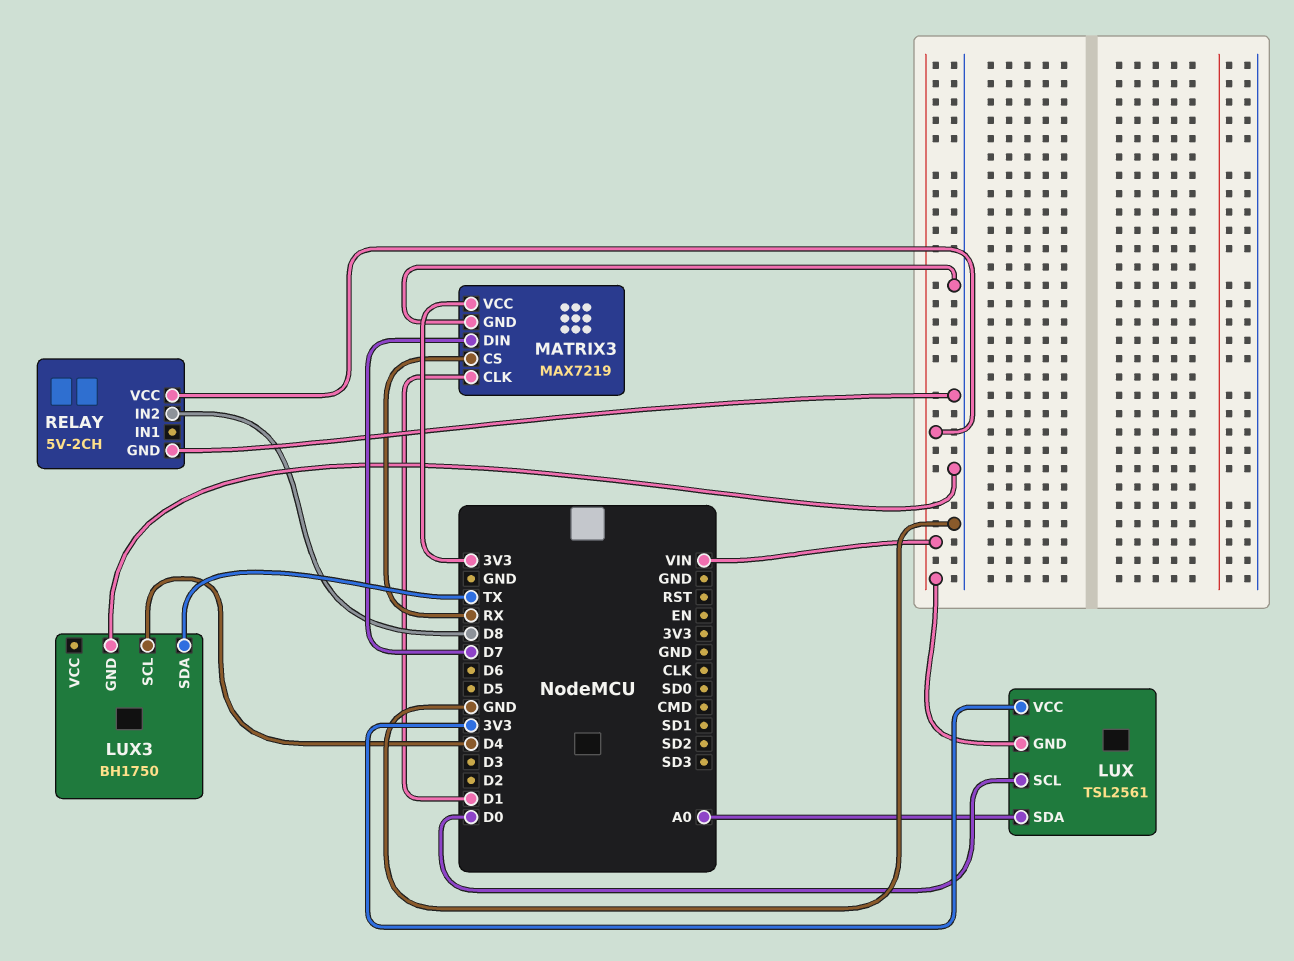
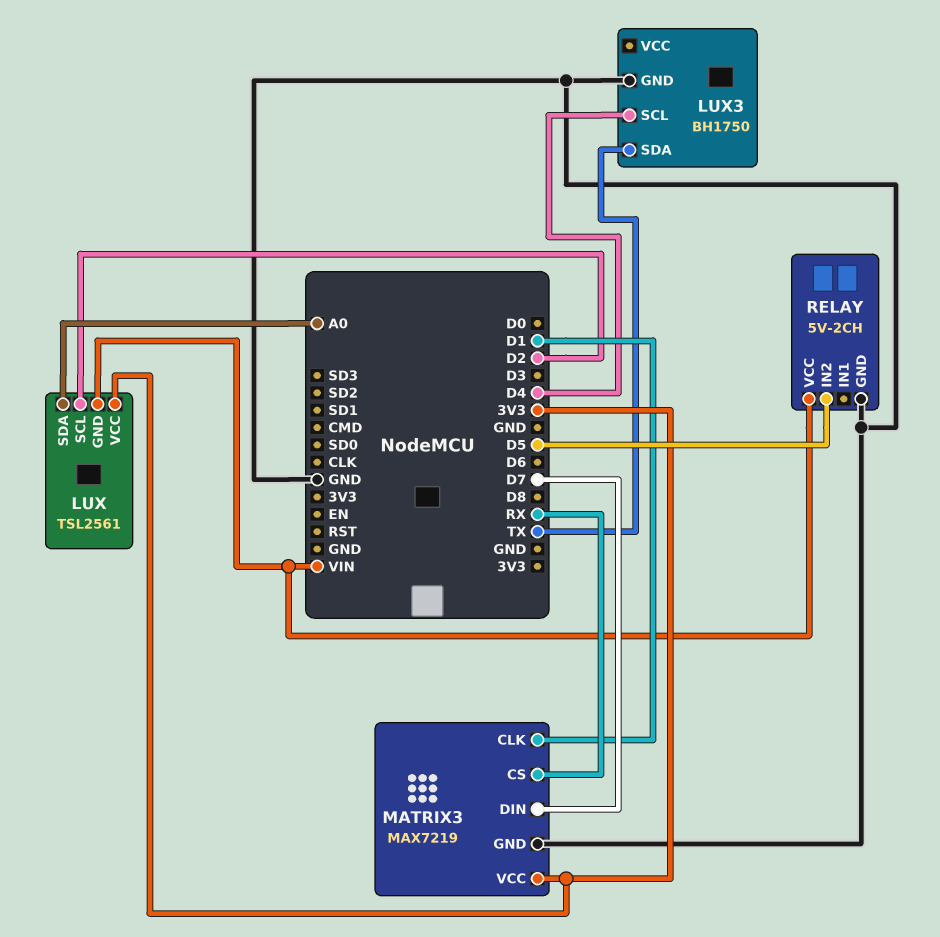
LUX pin SCL: D0 -> D2
RELAY pin IN2: D8 -> D5

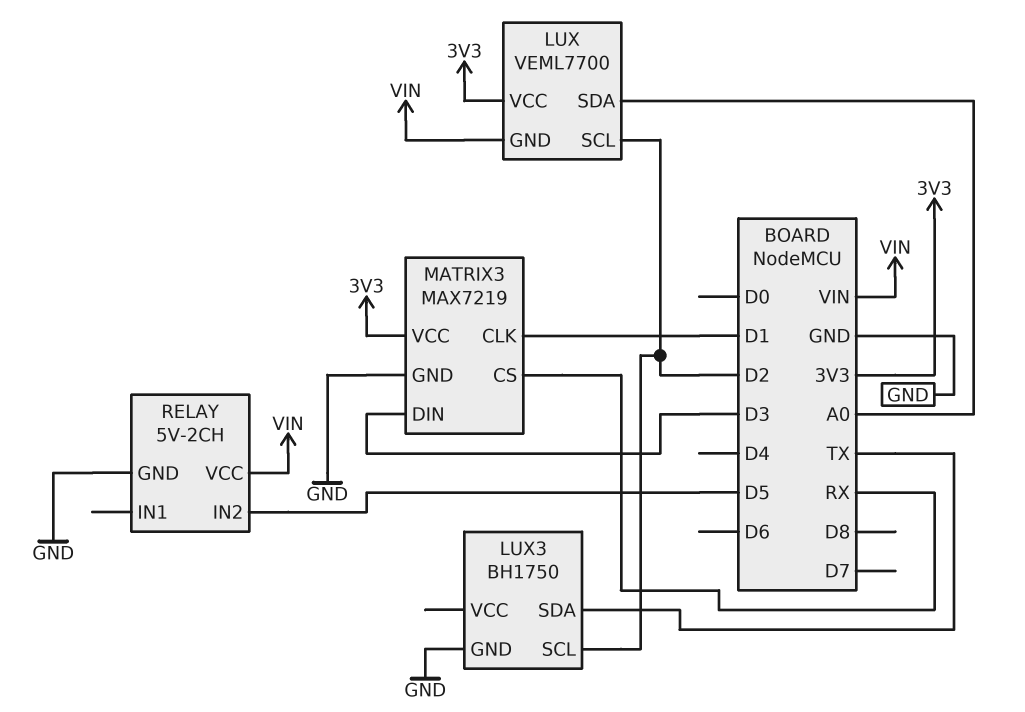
LUX: TSL2561 -> VEML7700
LUX3 pin SCL: D4 -> D2
MATRIX3 pin DIN: D7 -> D3

